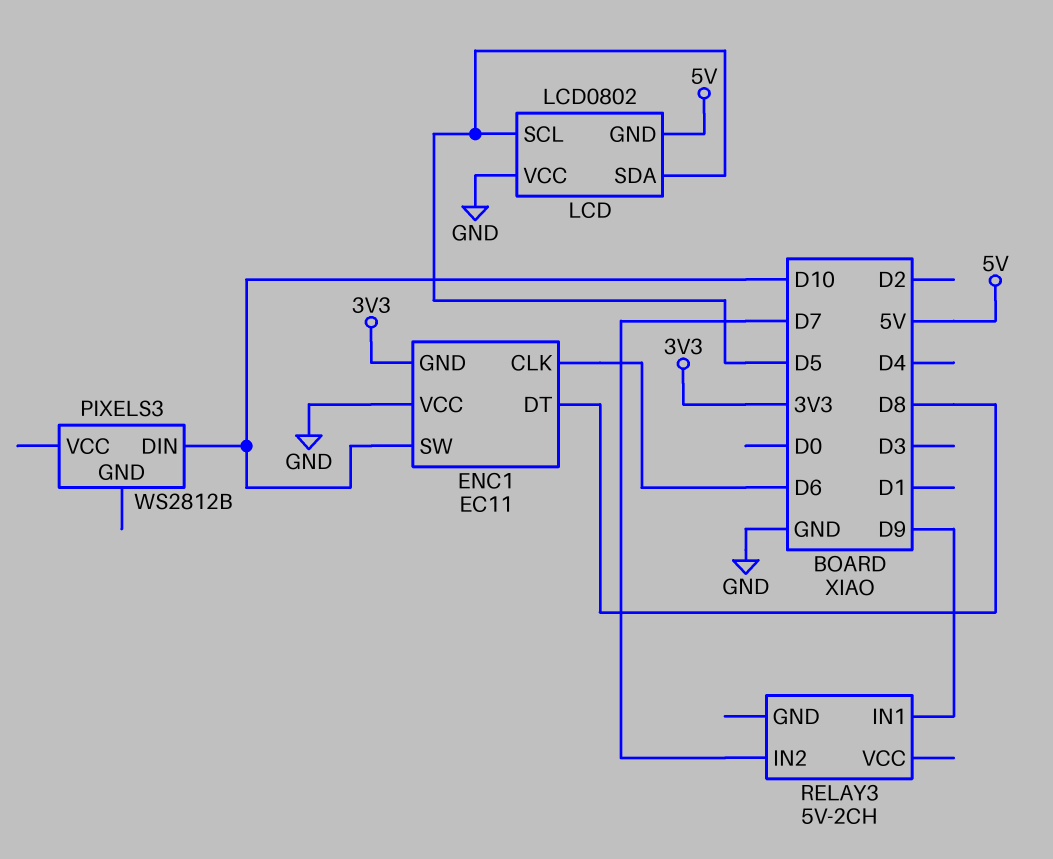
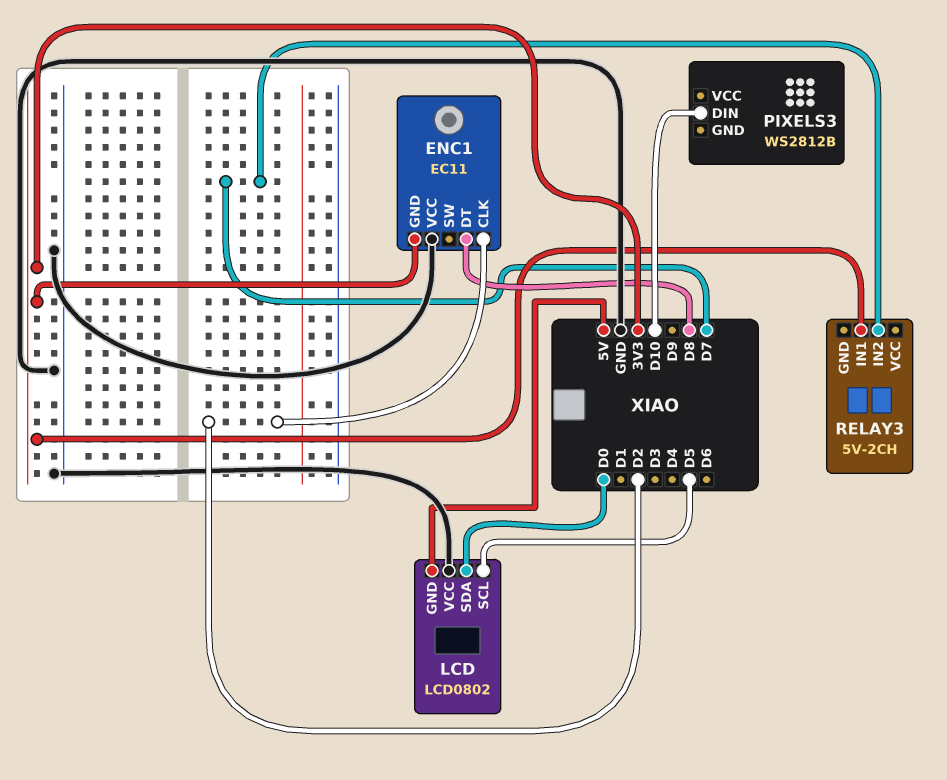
ENC1 pin CLK: D6 -> D2
ENC1 pin SW: D10 -> none
LCD pin SDA: D5 -> D0
RELAY3 pin IN1: D9 -> 3V3

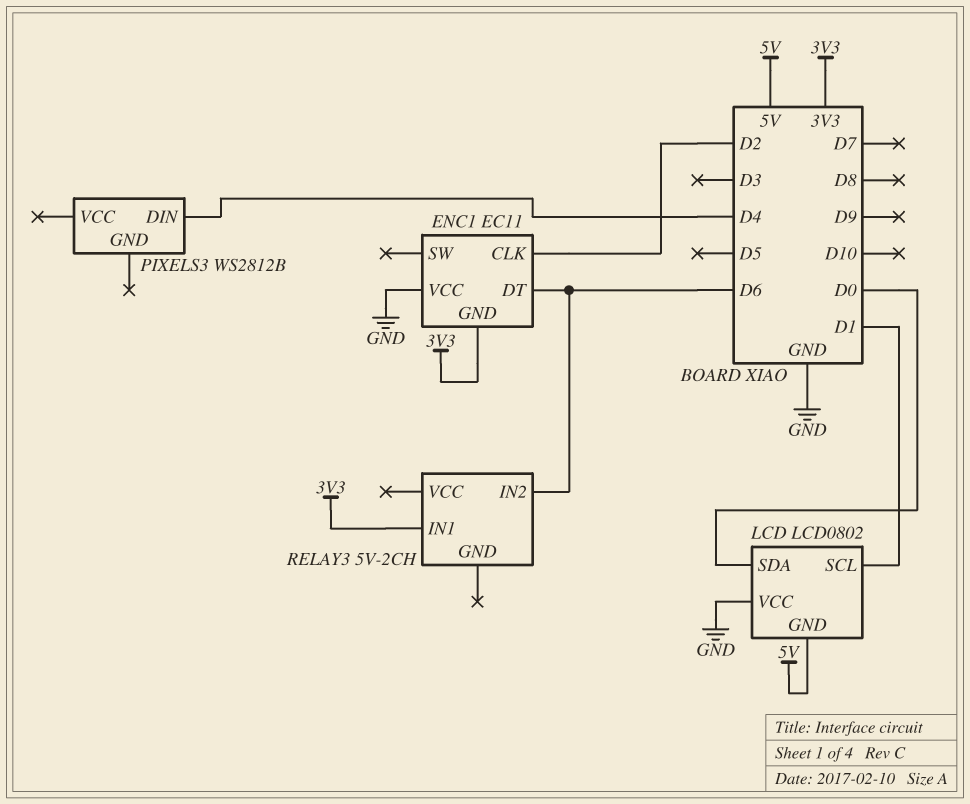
ENC1 pin DT: D8 -> D6
LCD pin SCL: D5 -> D1
PIXELS3 pin DIN: D10 -> D4
RELAY3 pin IN2: D7 -> D6

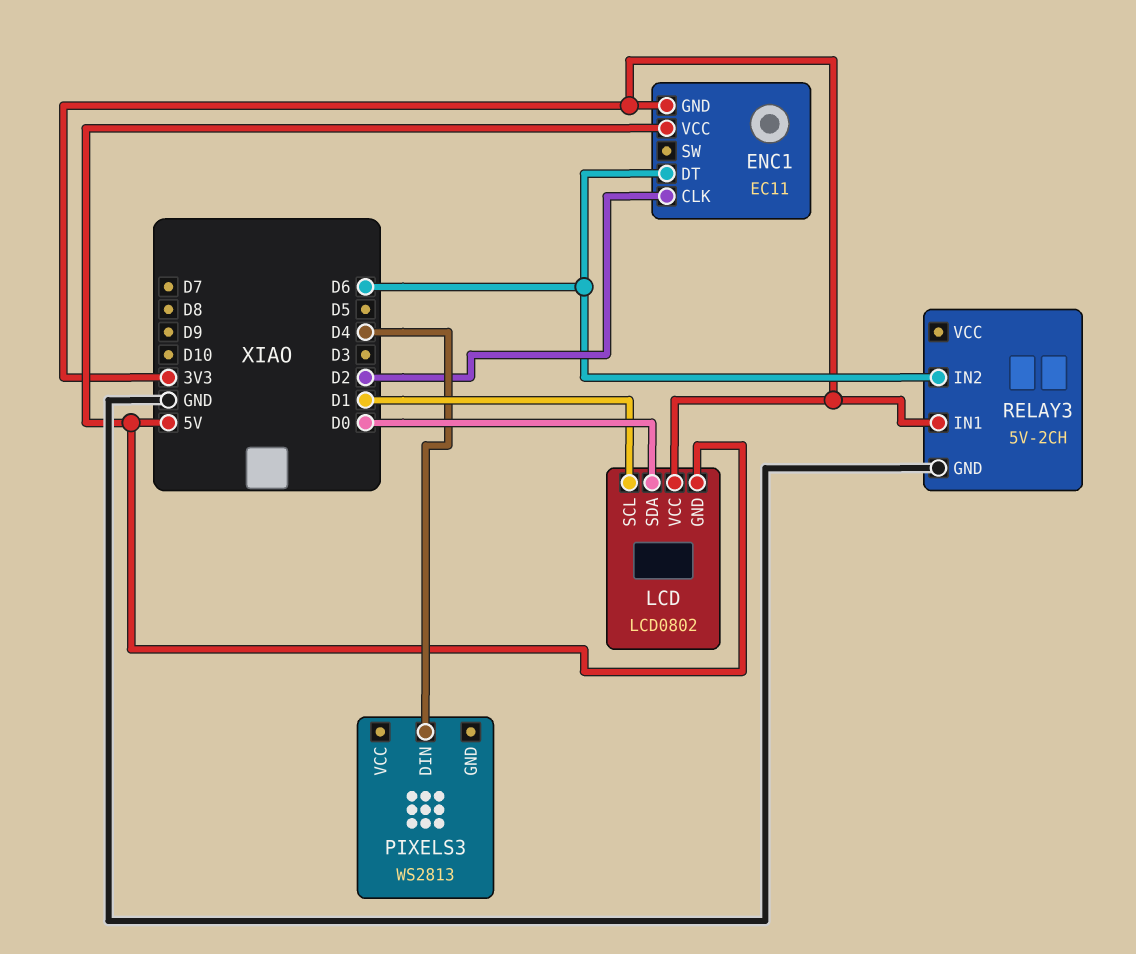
ENC1 pin VCC: GND -> 5V
LCD pin VCC: GND -> 3V3
PIXELS3: WS2812B -> WS2813
RELAY3 pin GND: none -> GND

